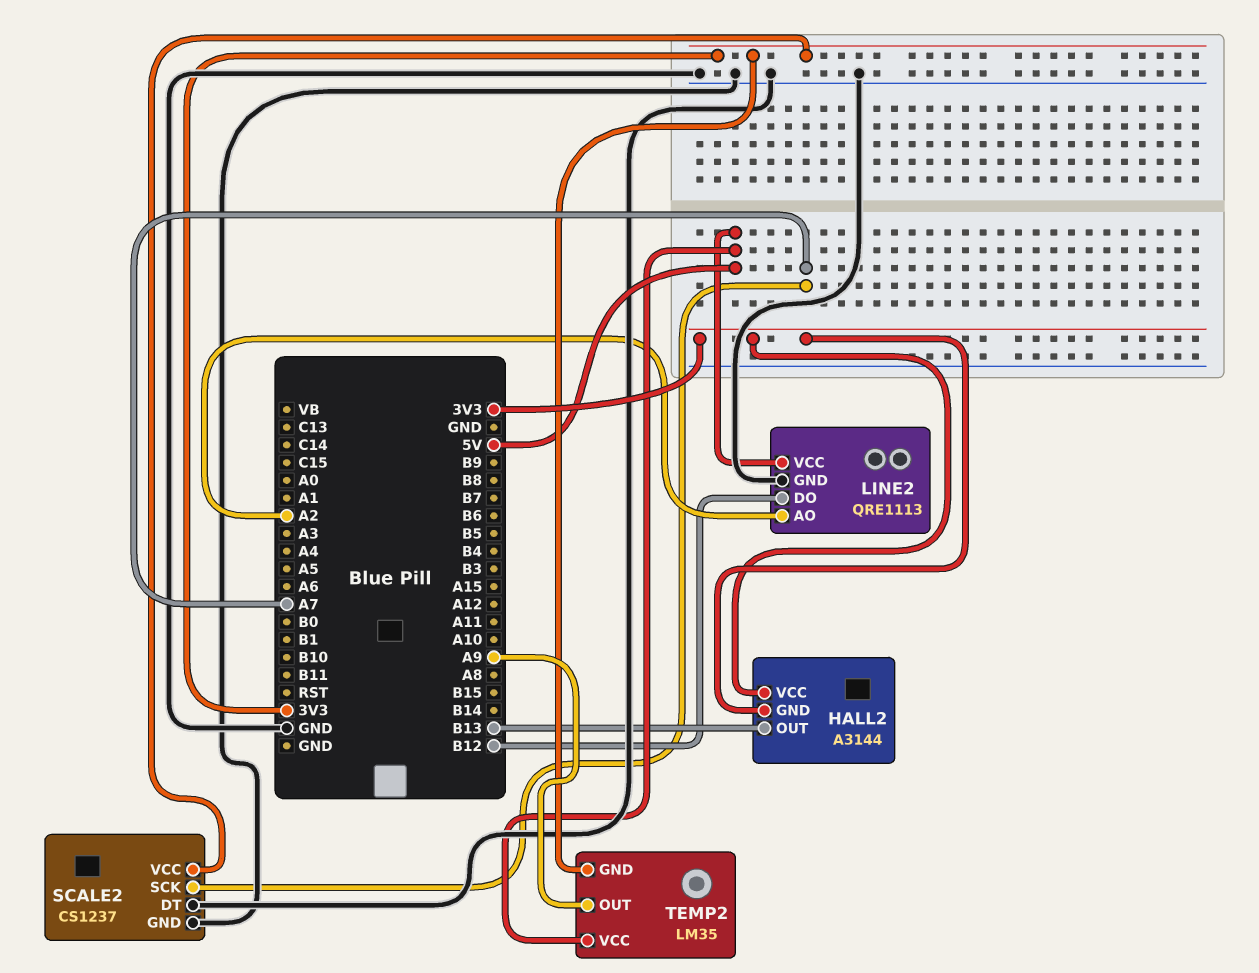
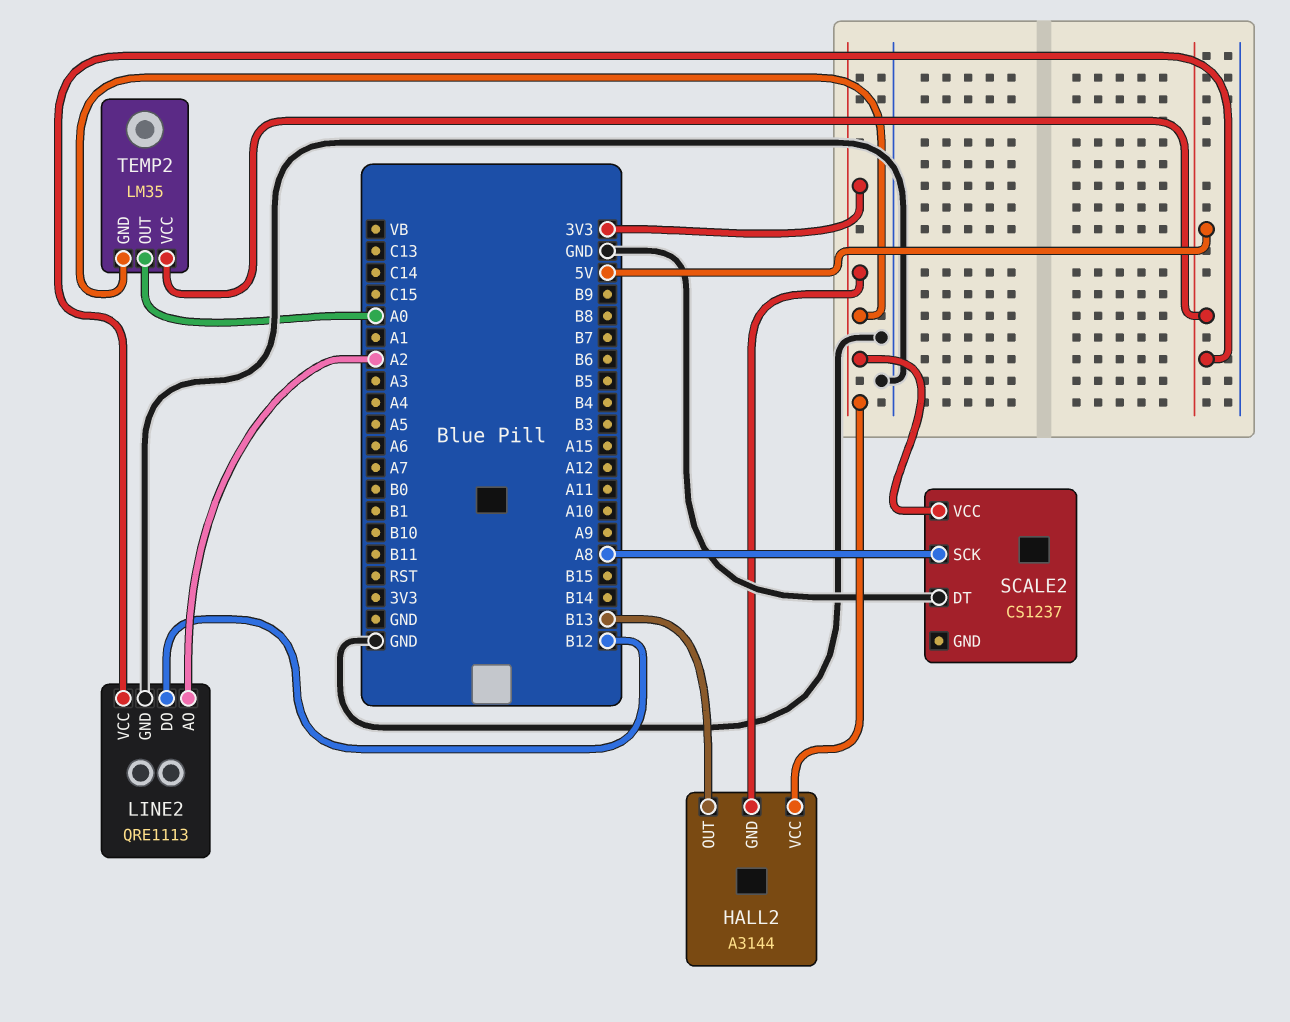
SCALE2 pin GND: GND -> none
SCALE2 pin SCK: A7 -> A8
TEMP2 pin OUT: A9 -> A0

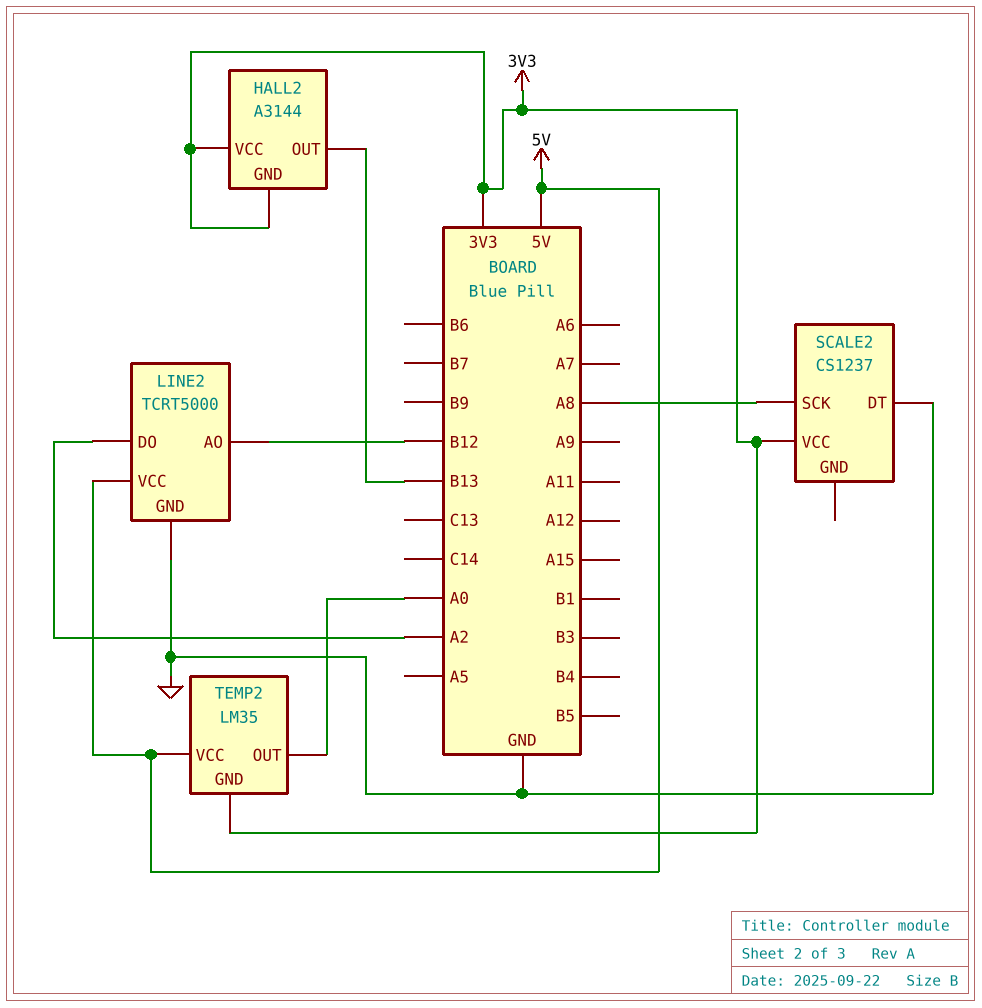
LINE2: QRE1113 -> TCRT5000
LINE2 pin AO: A2 -> B12
LINE2 pin DO: B12 -> A2

